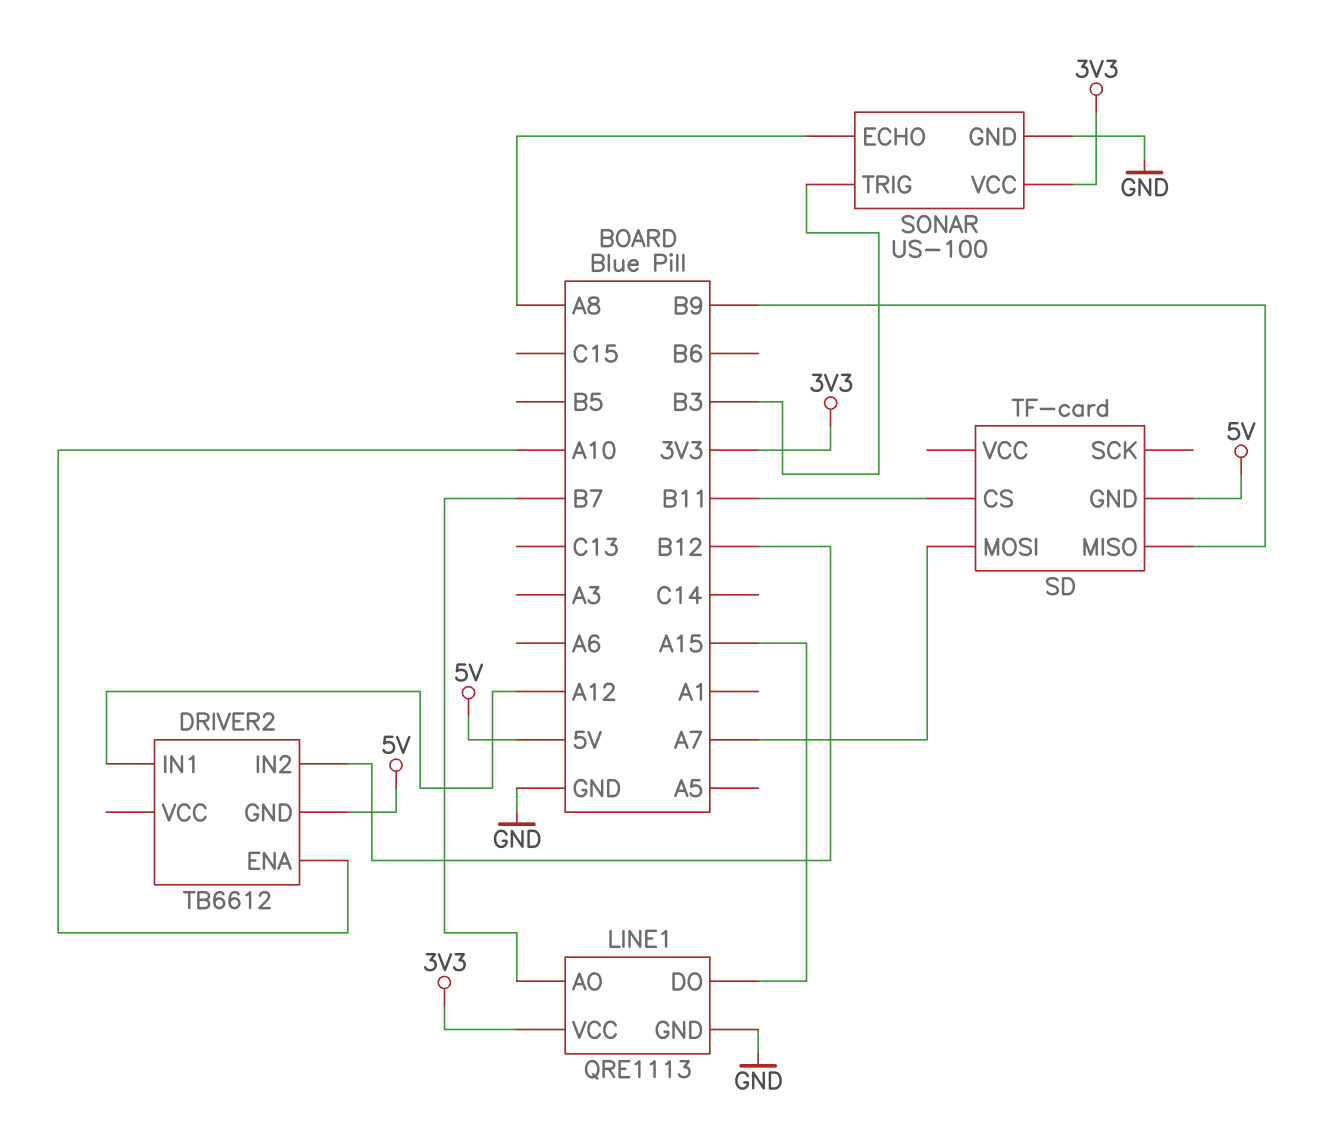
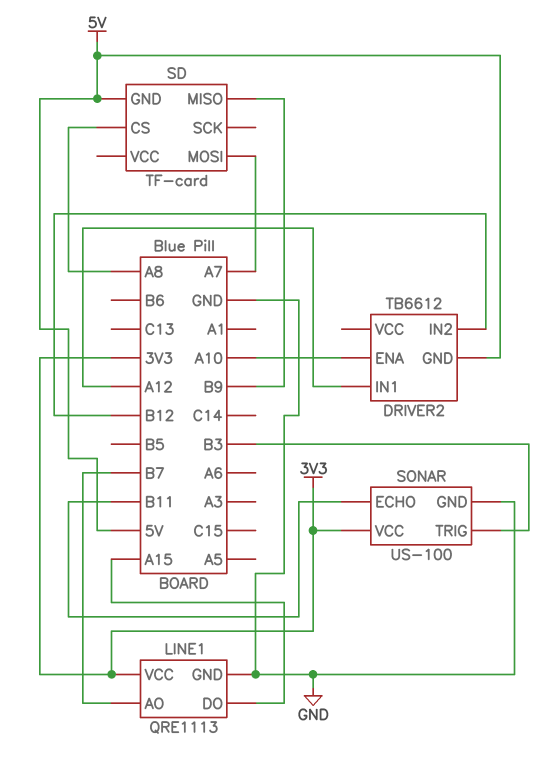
SD pin CS: B11 -> A8
SONAR pin ECHO: A8 -> B11

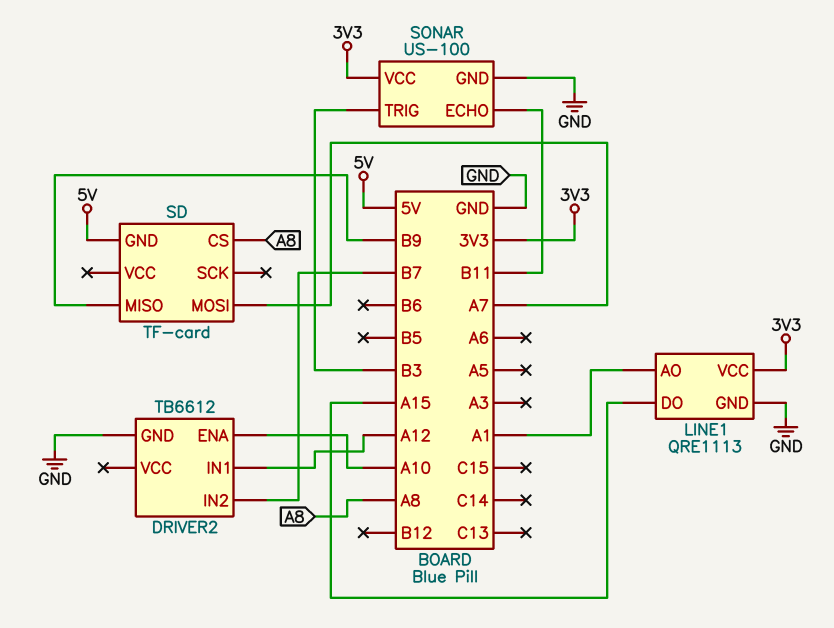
DRIVER2 pin GND: 5V -> GND
DRIVER2 pin IN2: B12 -> B7
LINE1 pin AO: B7 -> A1

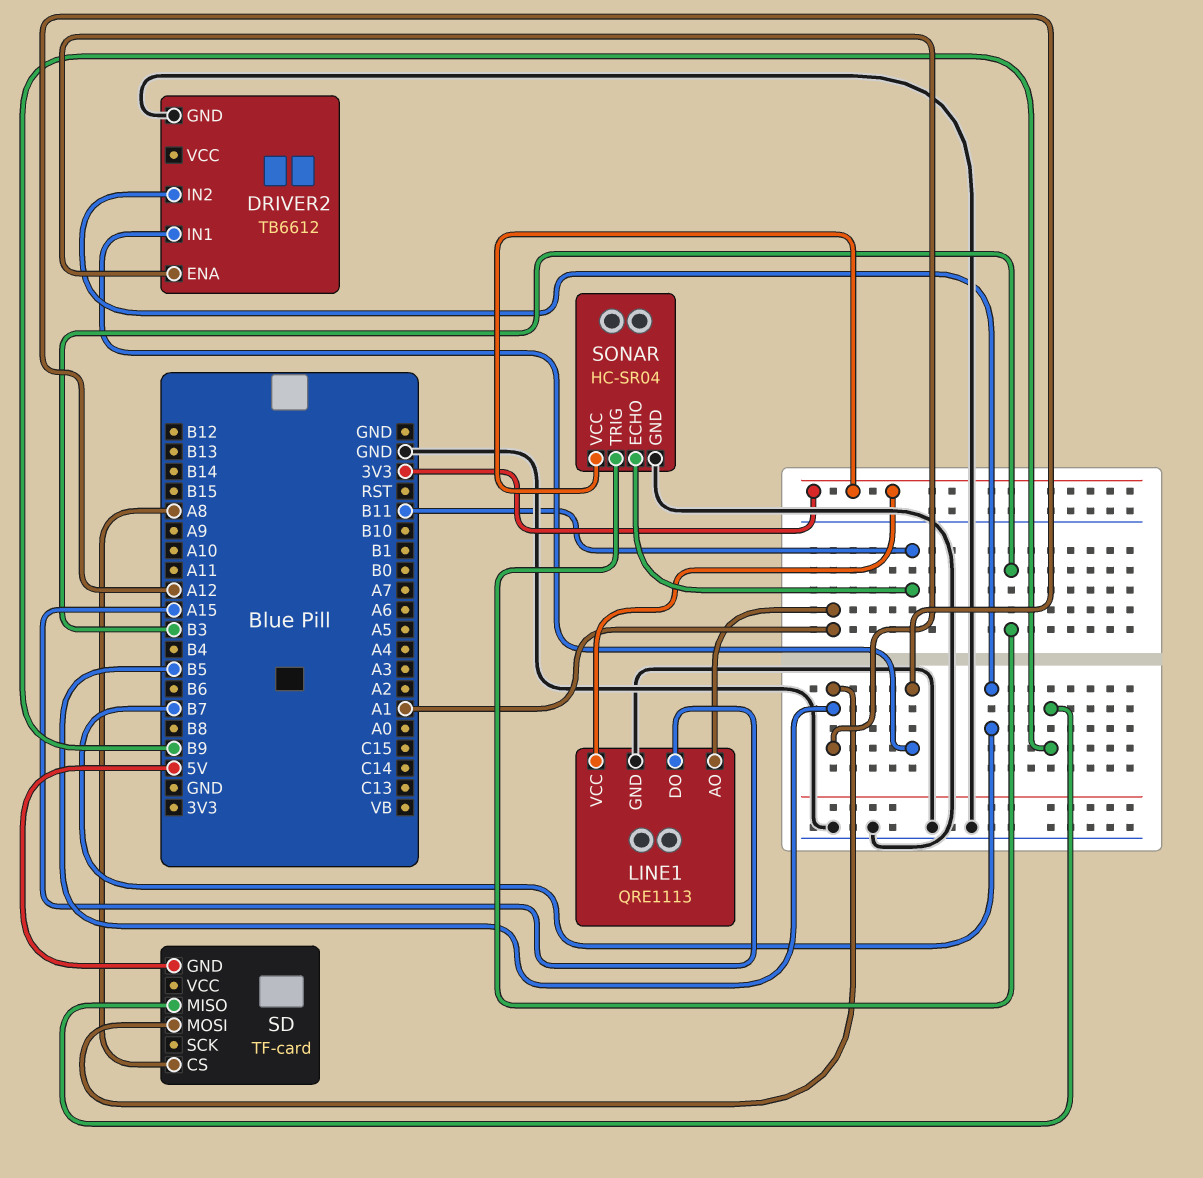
DRIVER2 pin ENA: A10 -> B5
SD pin MOSI: A7 -> B5
SONAR: US-100 -> HC-SR04

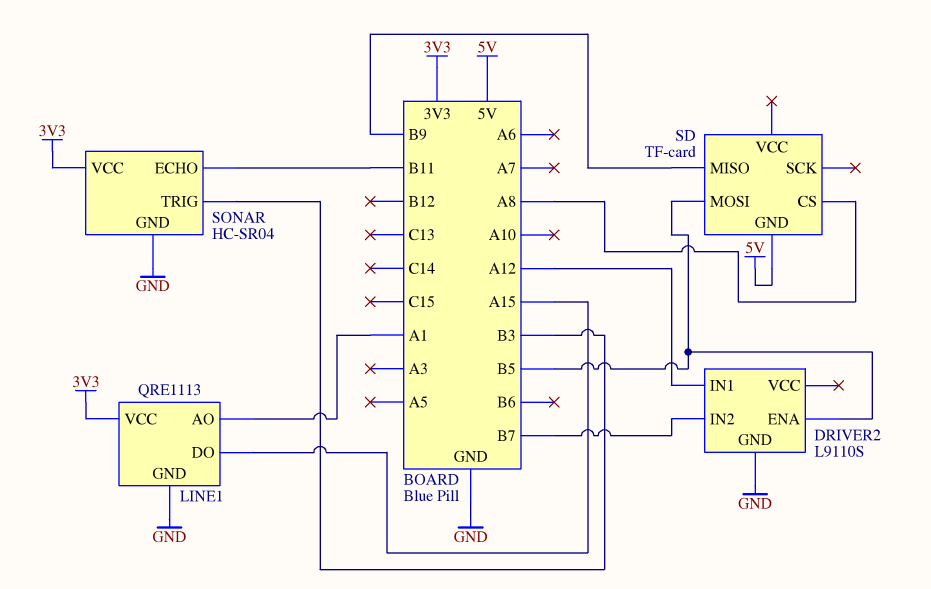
DRIVER2: TB6612 -> L9110S

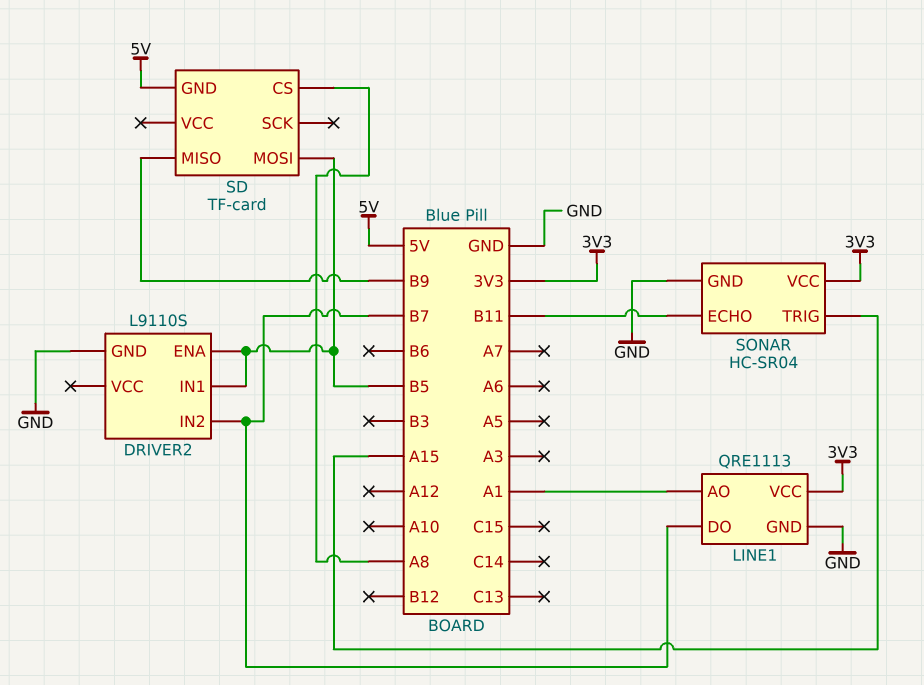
DRIVER2 pin IN1: A12 -> B5
LINE1 pin DO: A15 -> B7
SONAR pin TRIG: B3 -> A15

